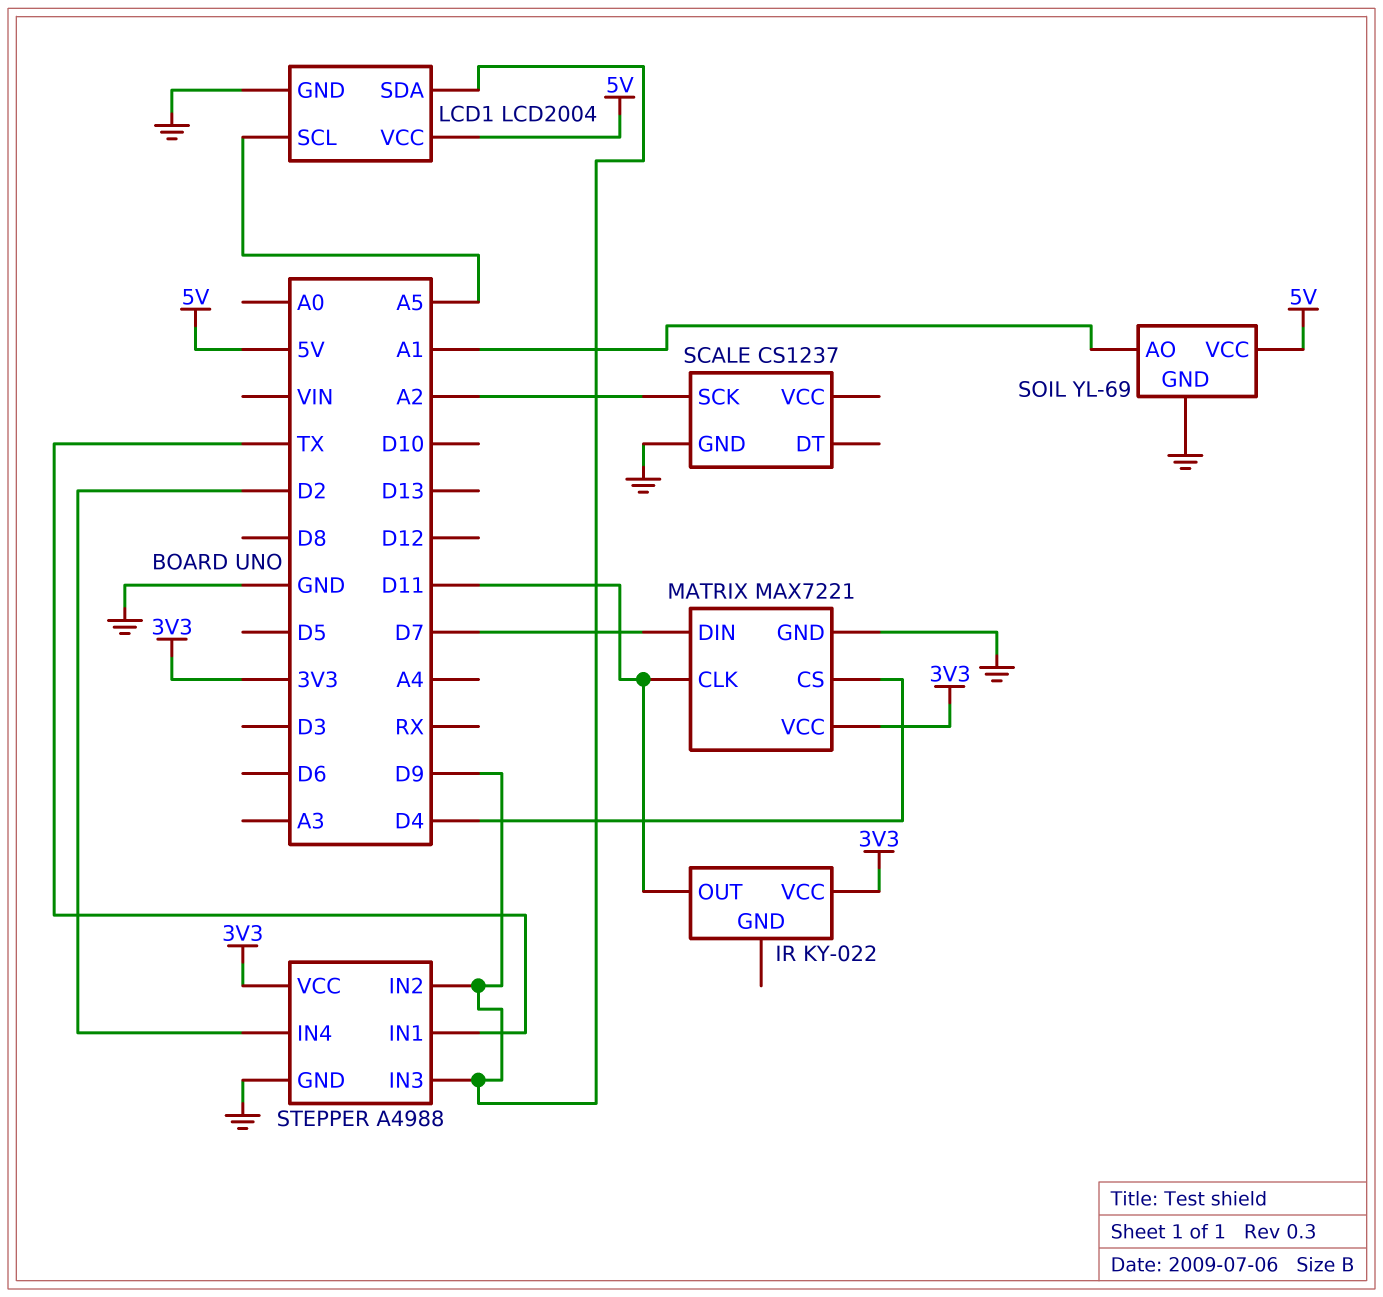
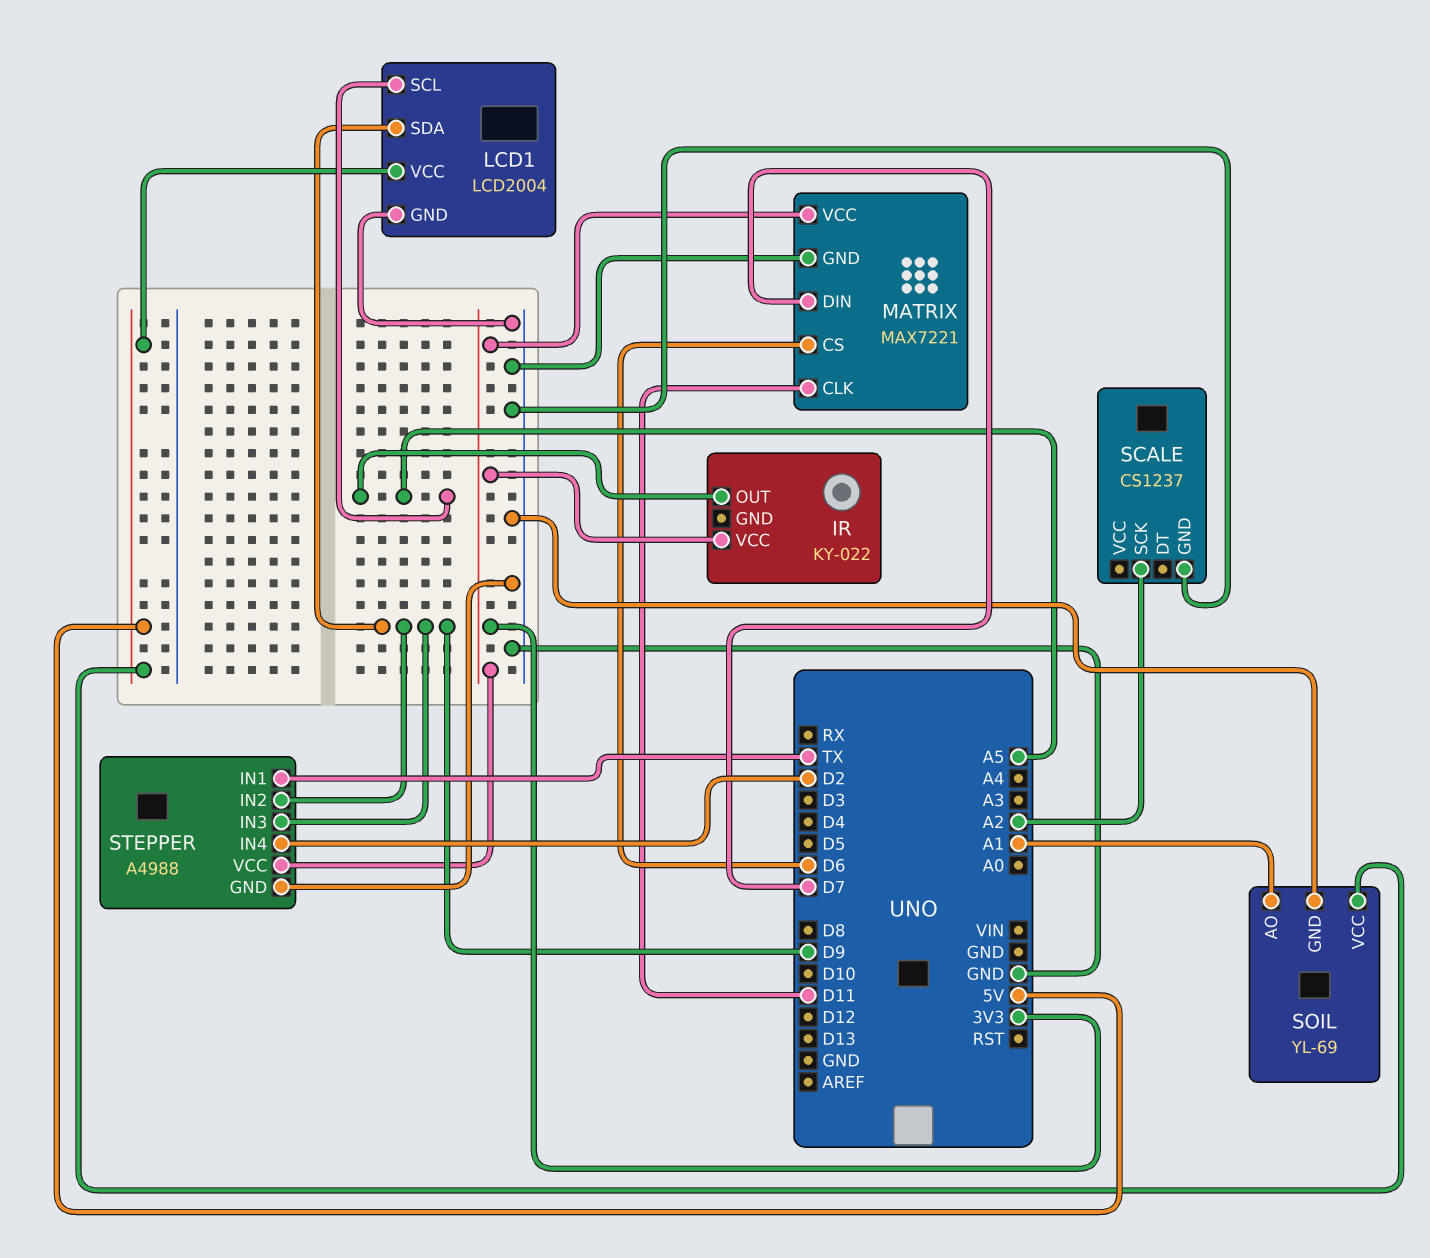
IR pin OUT: D11 -> A5
MATRIX pin CS: D4 -> D6

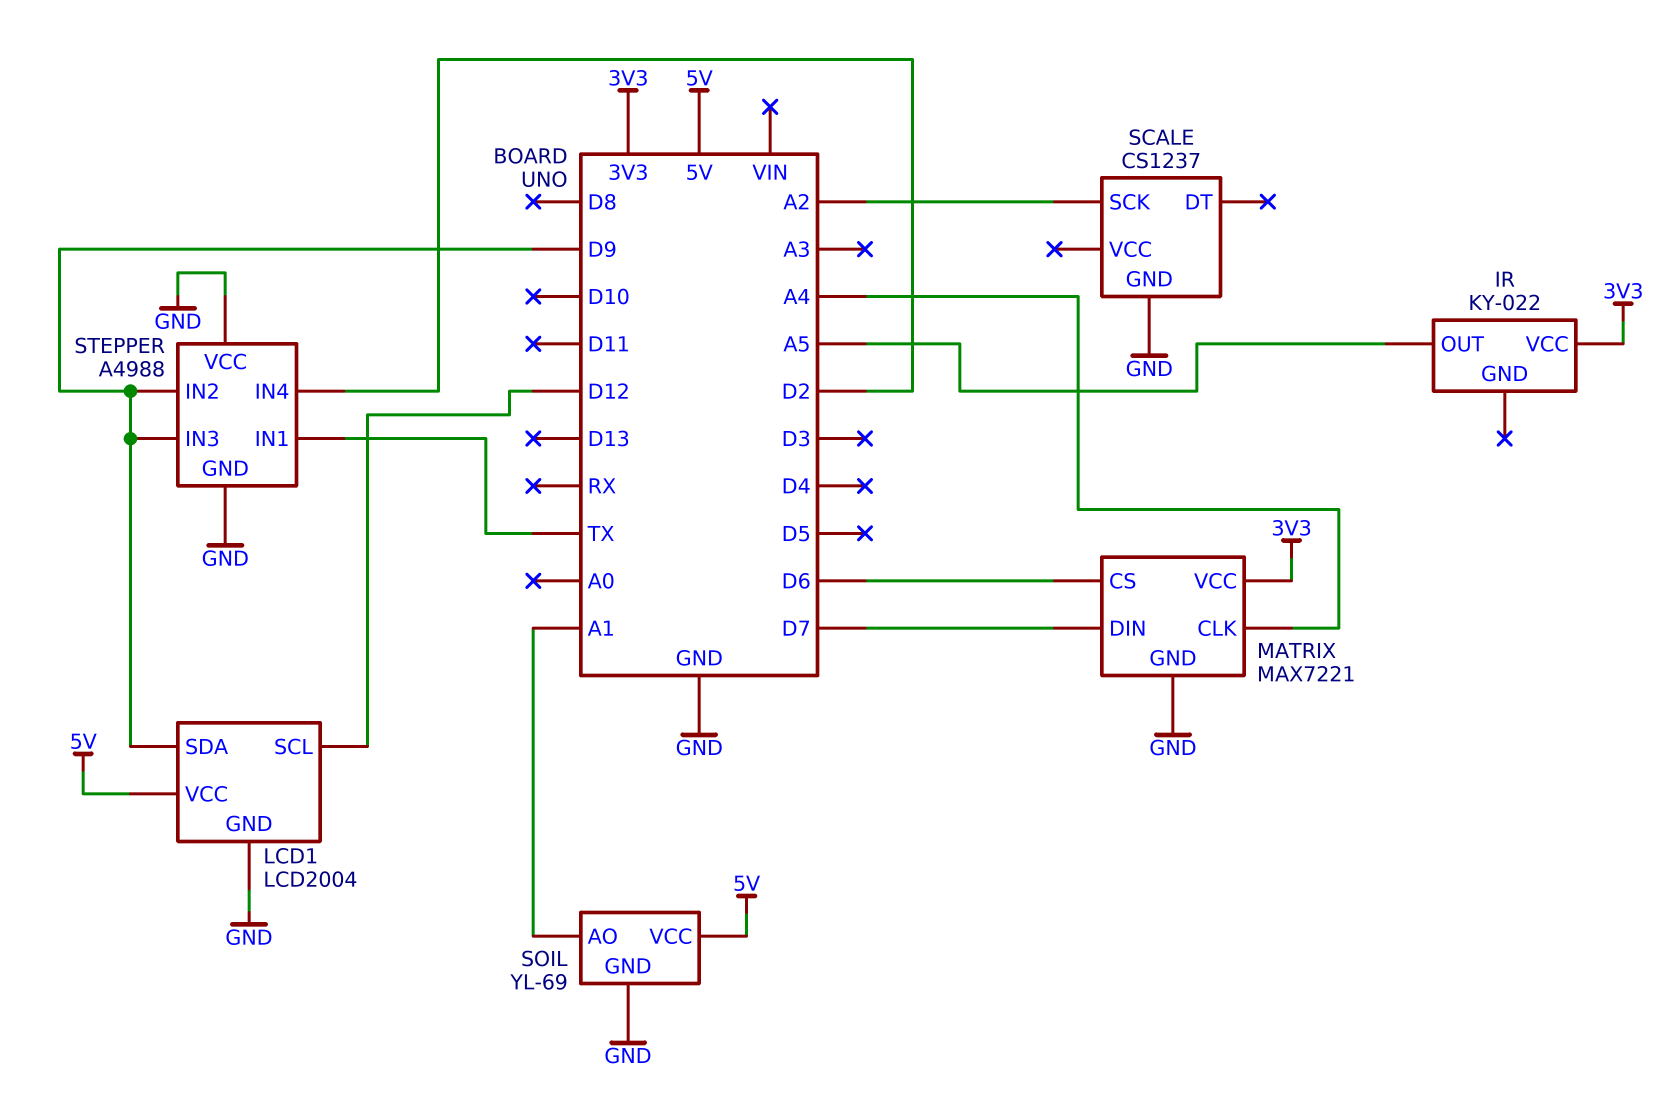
LCD1 pin SCL: A5 -> D12
MATRIX pin CLK: D11 -> A4
STEPPER pin VCC: 3V3 -> GND

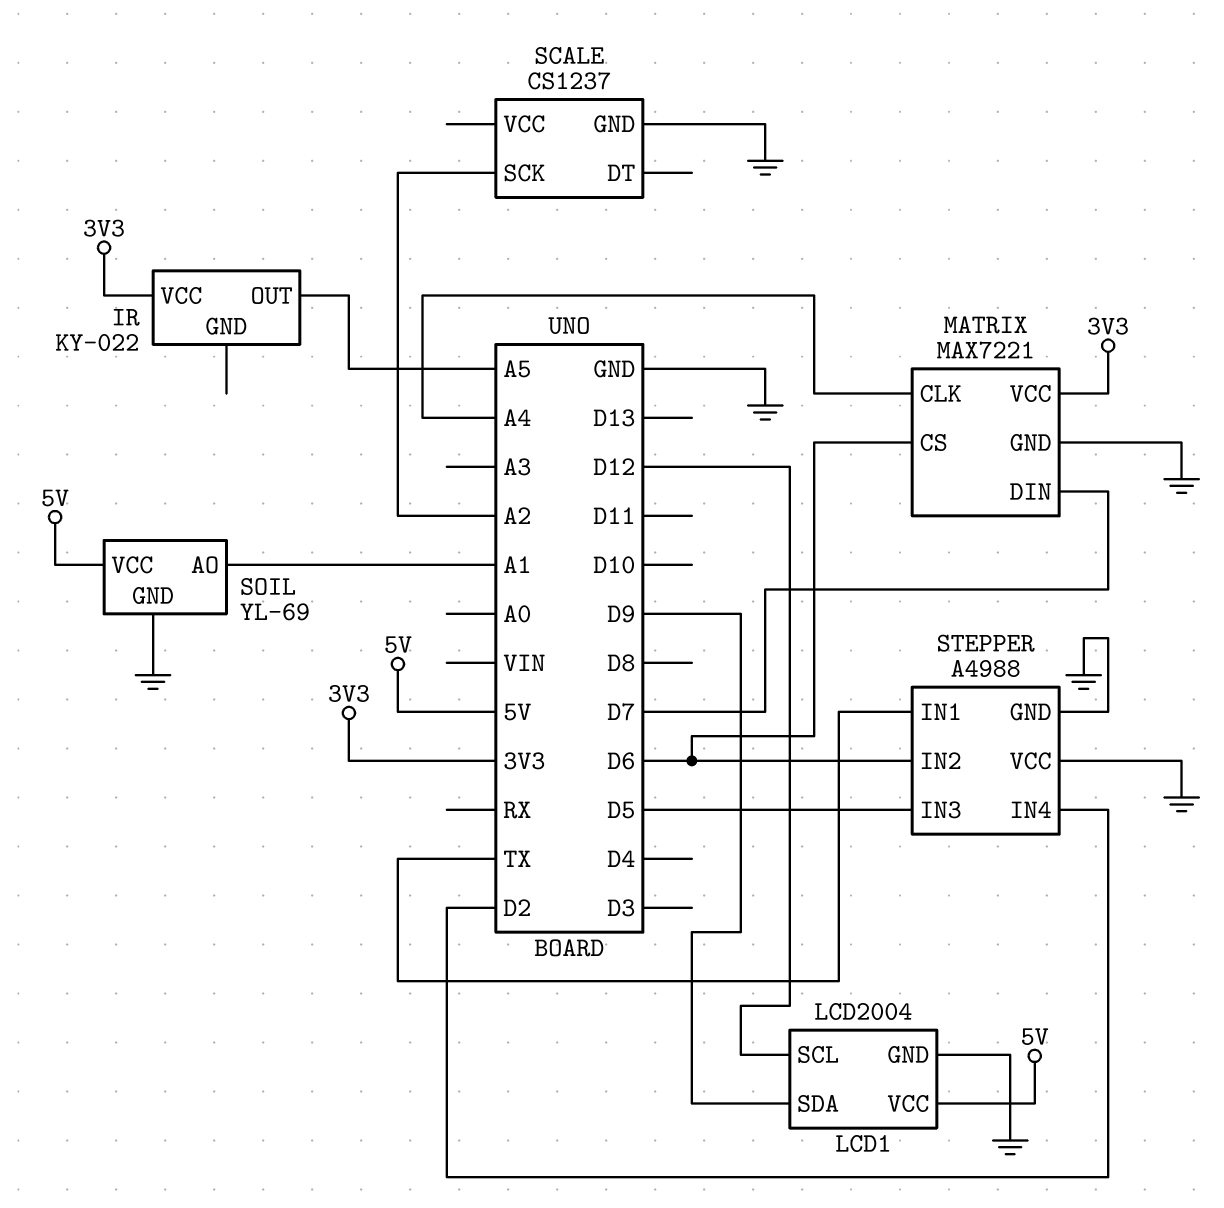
STEPPER pin IN2: D9 -> D6
STEPPER pin IN3: D9 -> D5

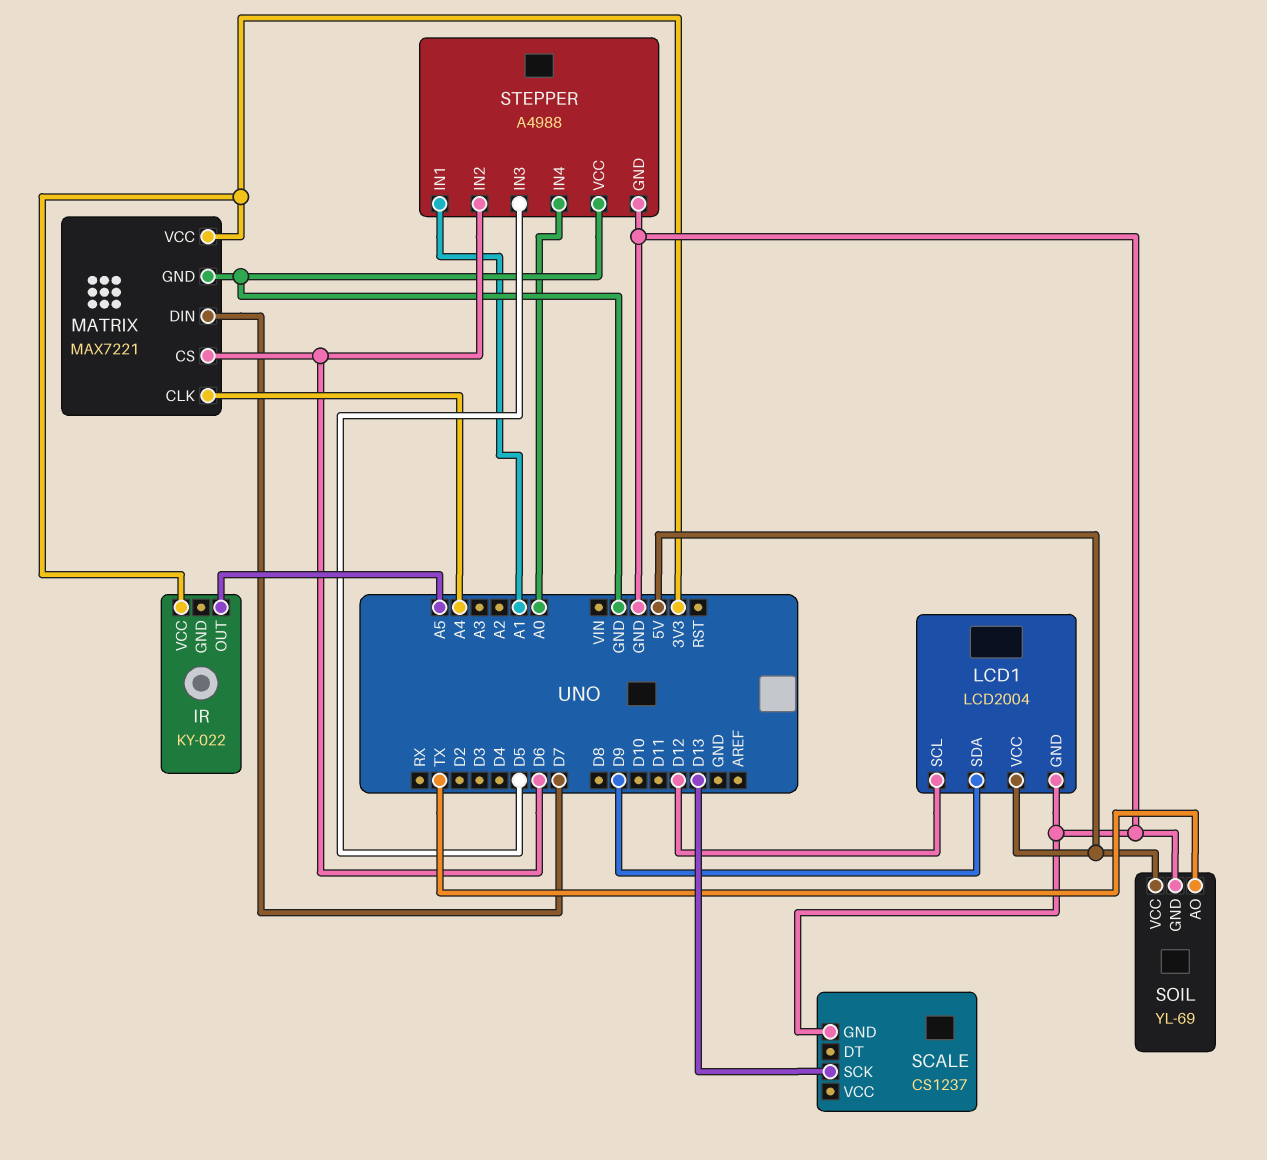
SCALE pin SCK: A2 -> D13
SOIL pin AO: A1 -> TX
STEPPER pin IN1: TX -> A1
STEPPER pin IN4: D2 -> A0

